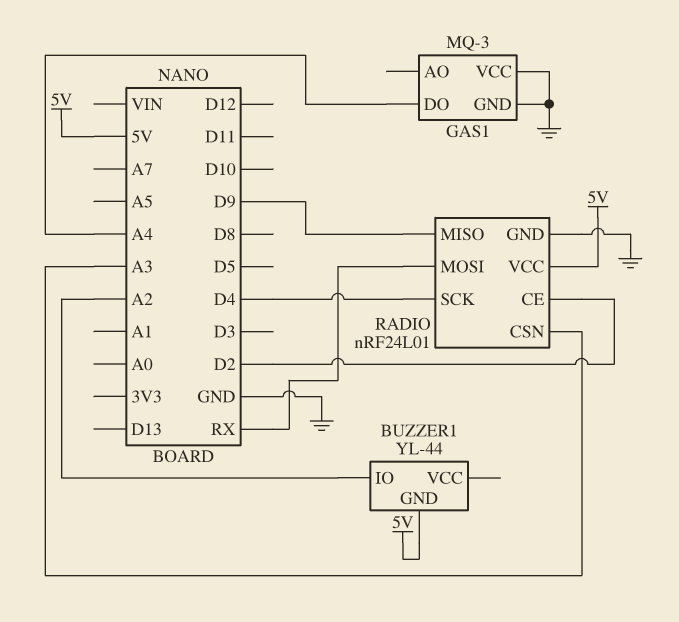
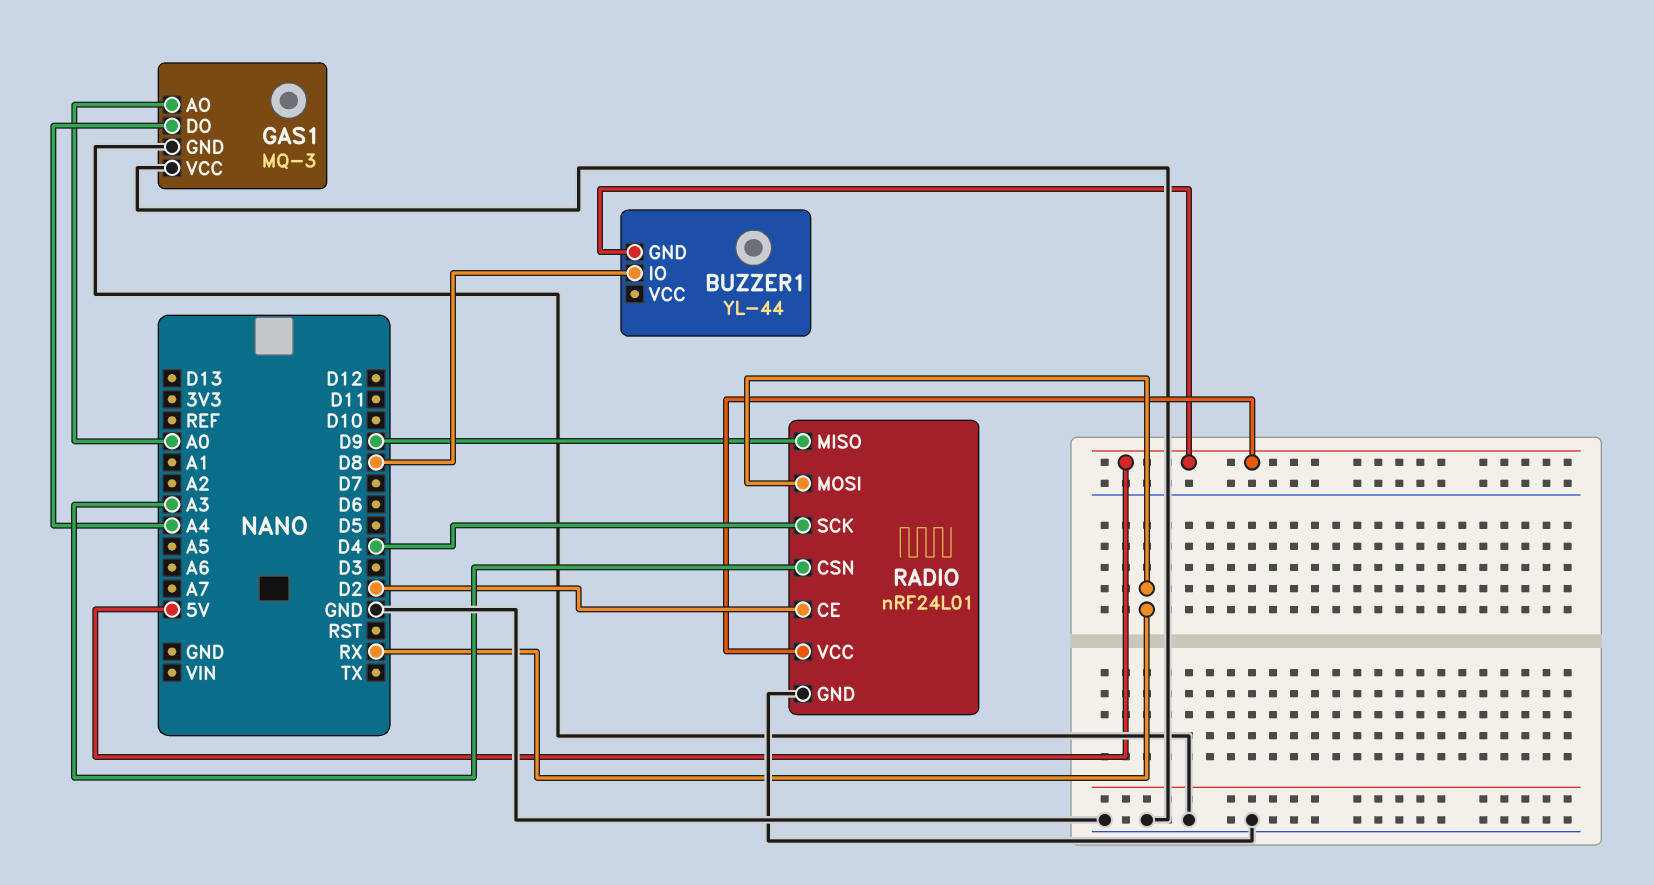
BUZZER1 pin IO: A2 -> D8
GAS1 pin AO: none -> A0

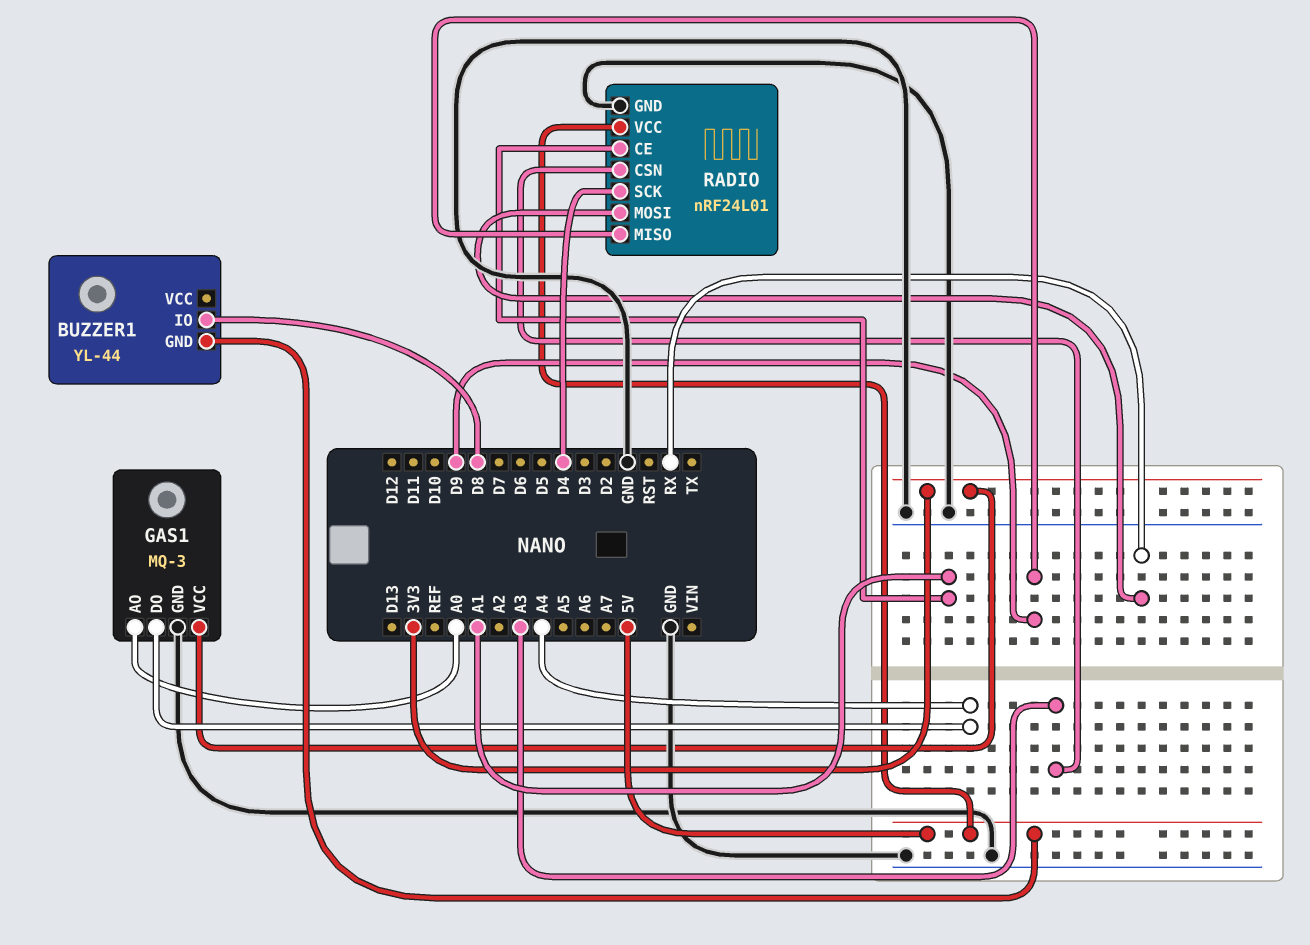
GAS1 pin VCC: GND -> 3V3
RADIO pin CE: D2 -> A1

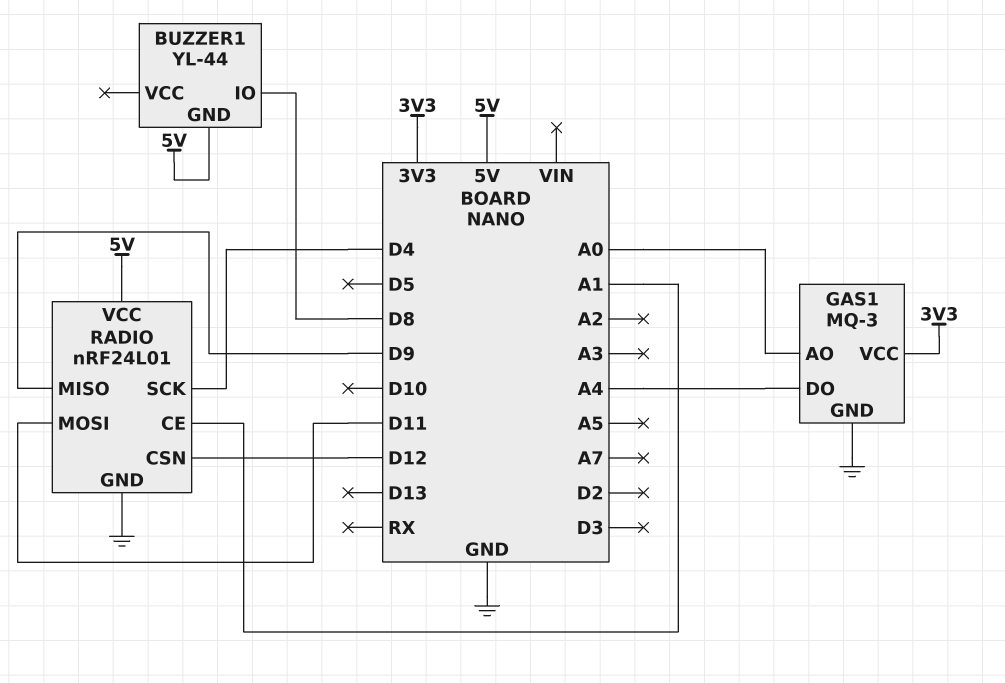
RADIO pin CSN: A3 -> D12
RADIO pin MOSI: RX -> D11

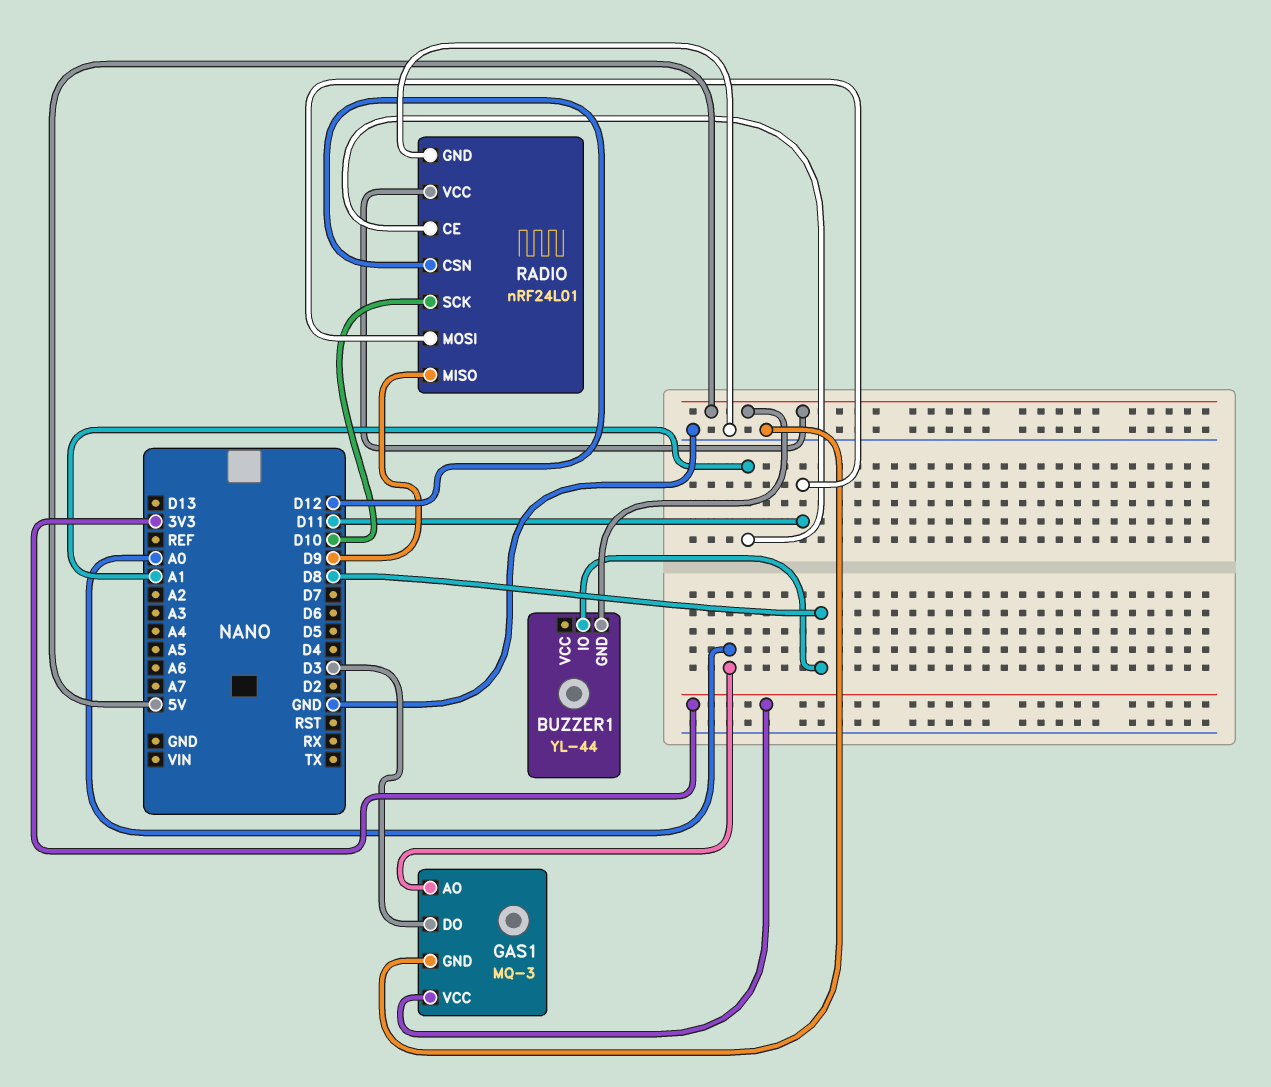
GAS1 pin DO: A4 -> D3
RADIO pin SCK: D4 -> D10

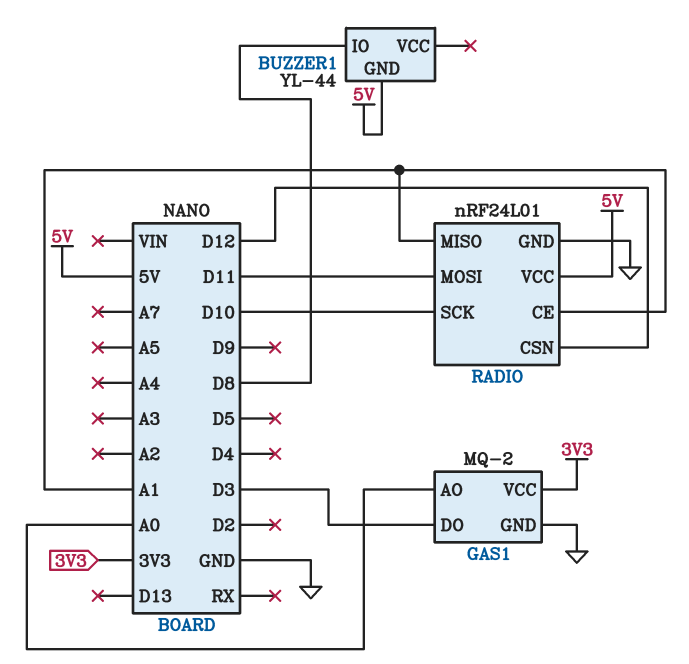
GAS1: MQ-3 -> MQ-2
RADIO pin MISO: D9 -> A1

